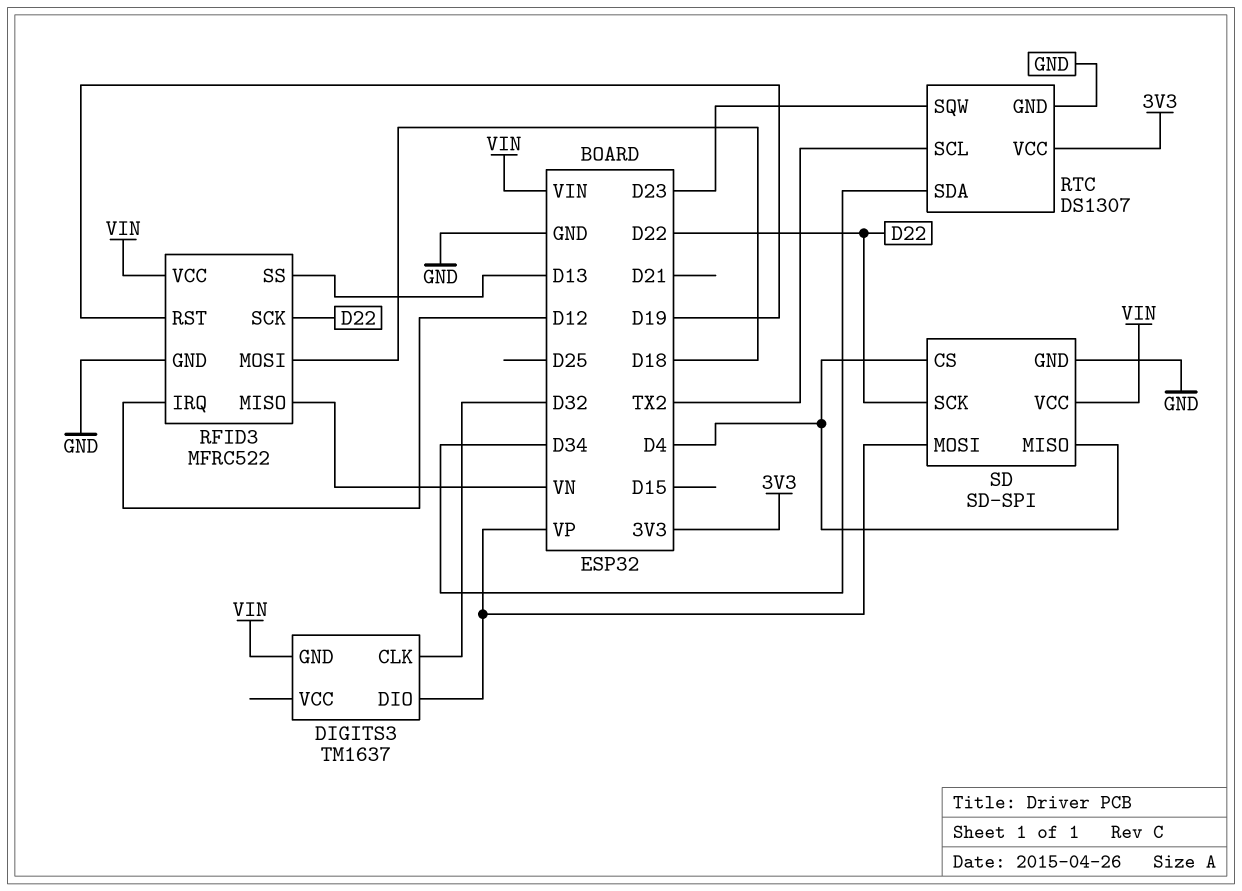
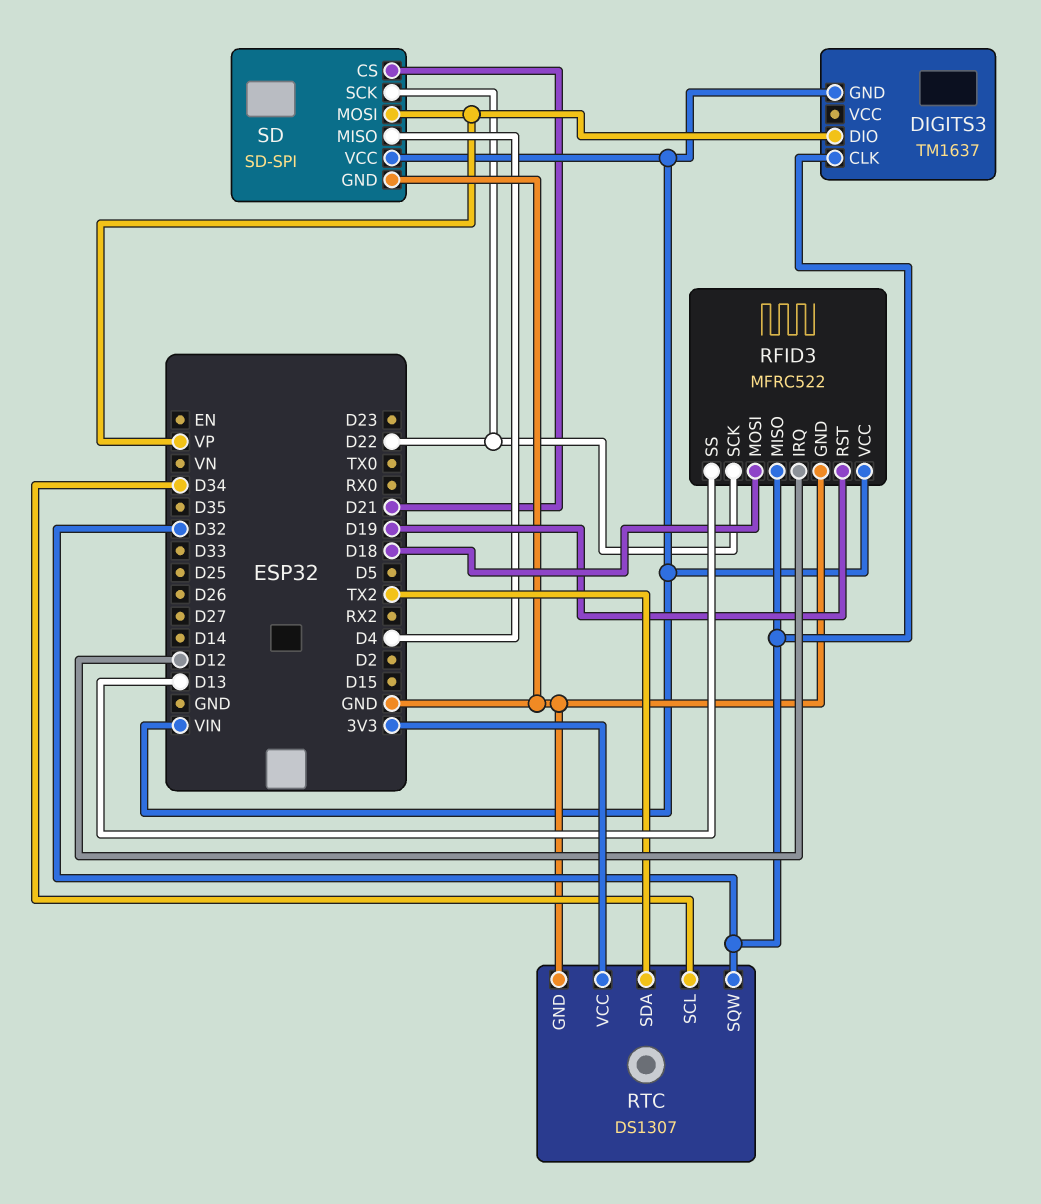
RFID3 pin MISO: VN -> D32
RTC pin SCL: TX2 -> D34
RTC pin SDA: D34 -> TX2
RTC pin SQW: D23 -> D32
SD pin CS: D4 -> D21

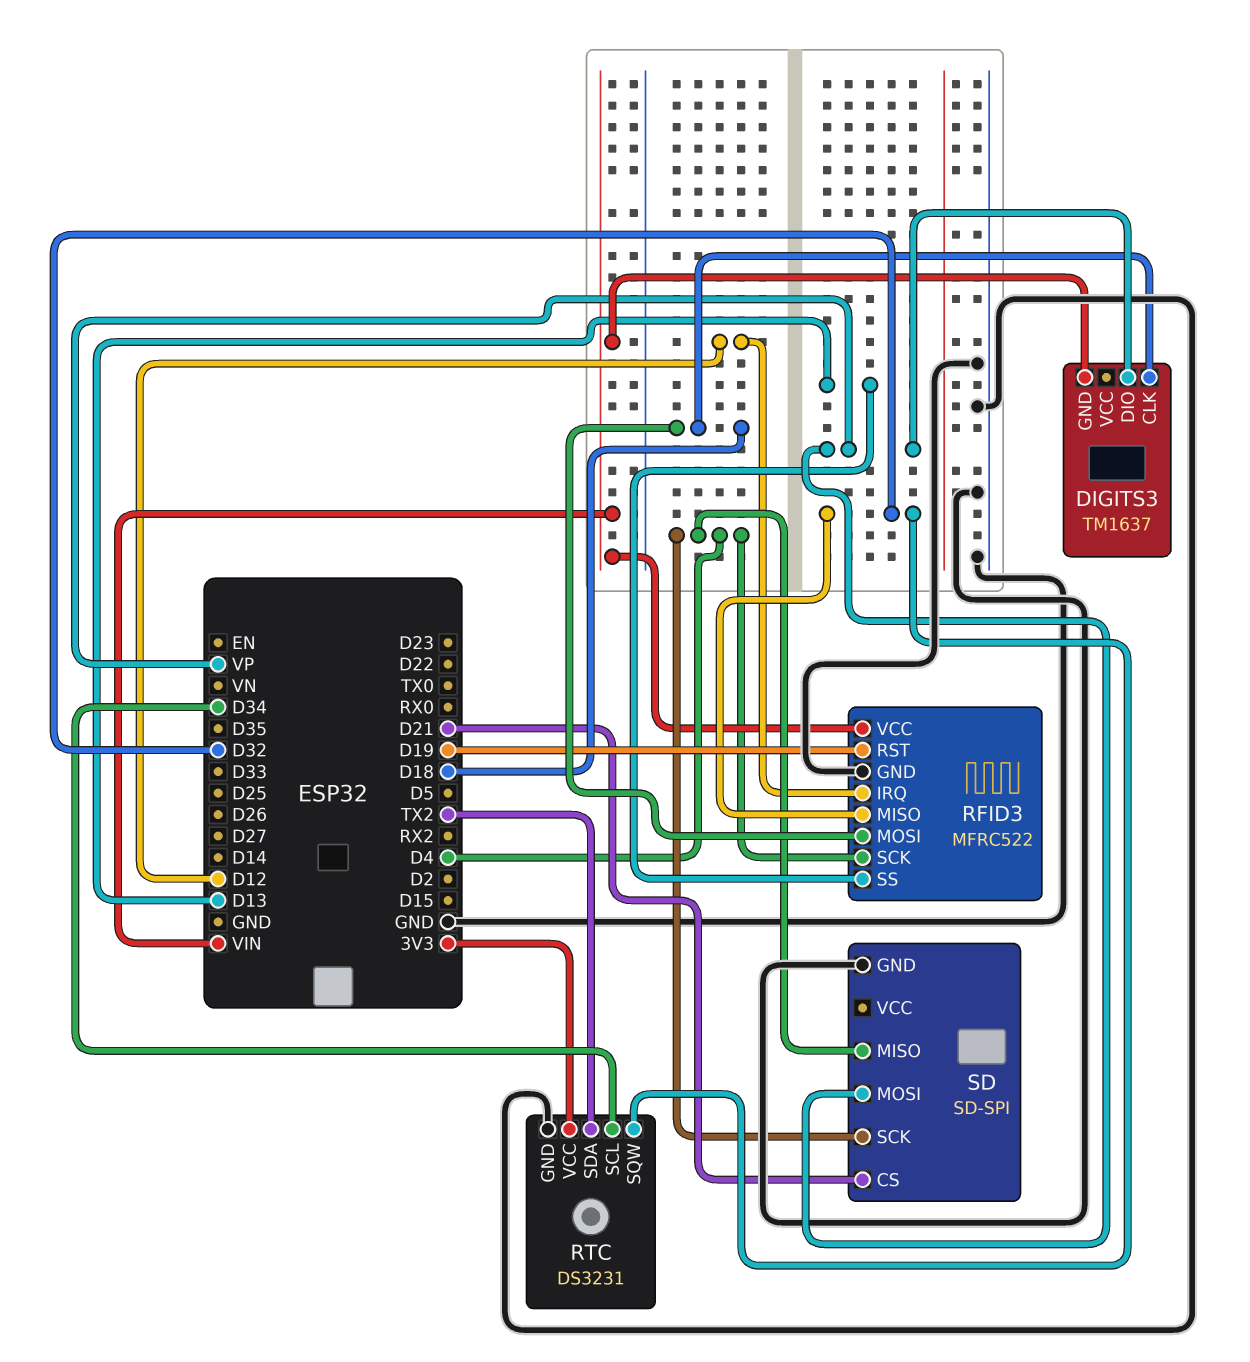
DIGITS3 pin CLK: D32 -> D18
RFID3 pin SCK: D22 -> D4
RTC: DS1307 -> DS3231
SD pin SCK: D22 -> D4
SD pin VCC: VIN -> none

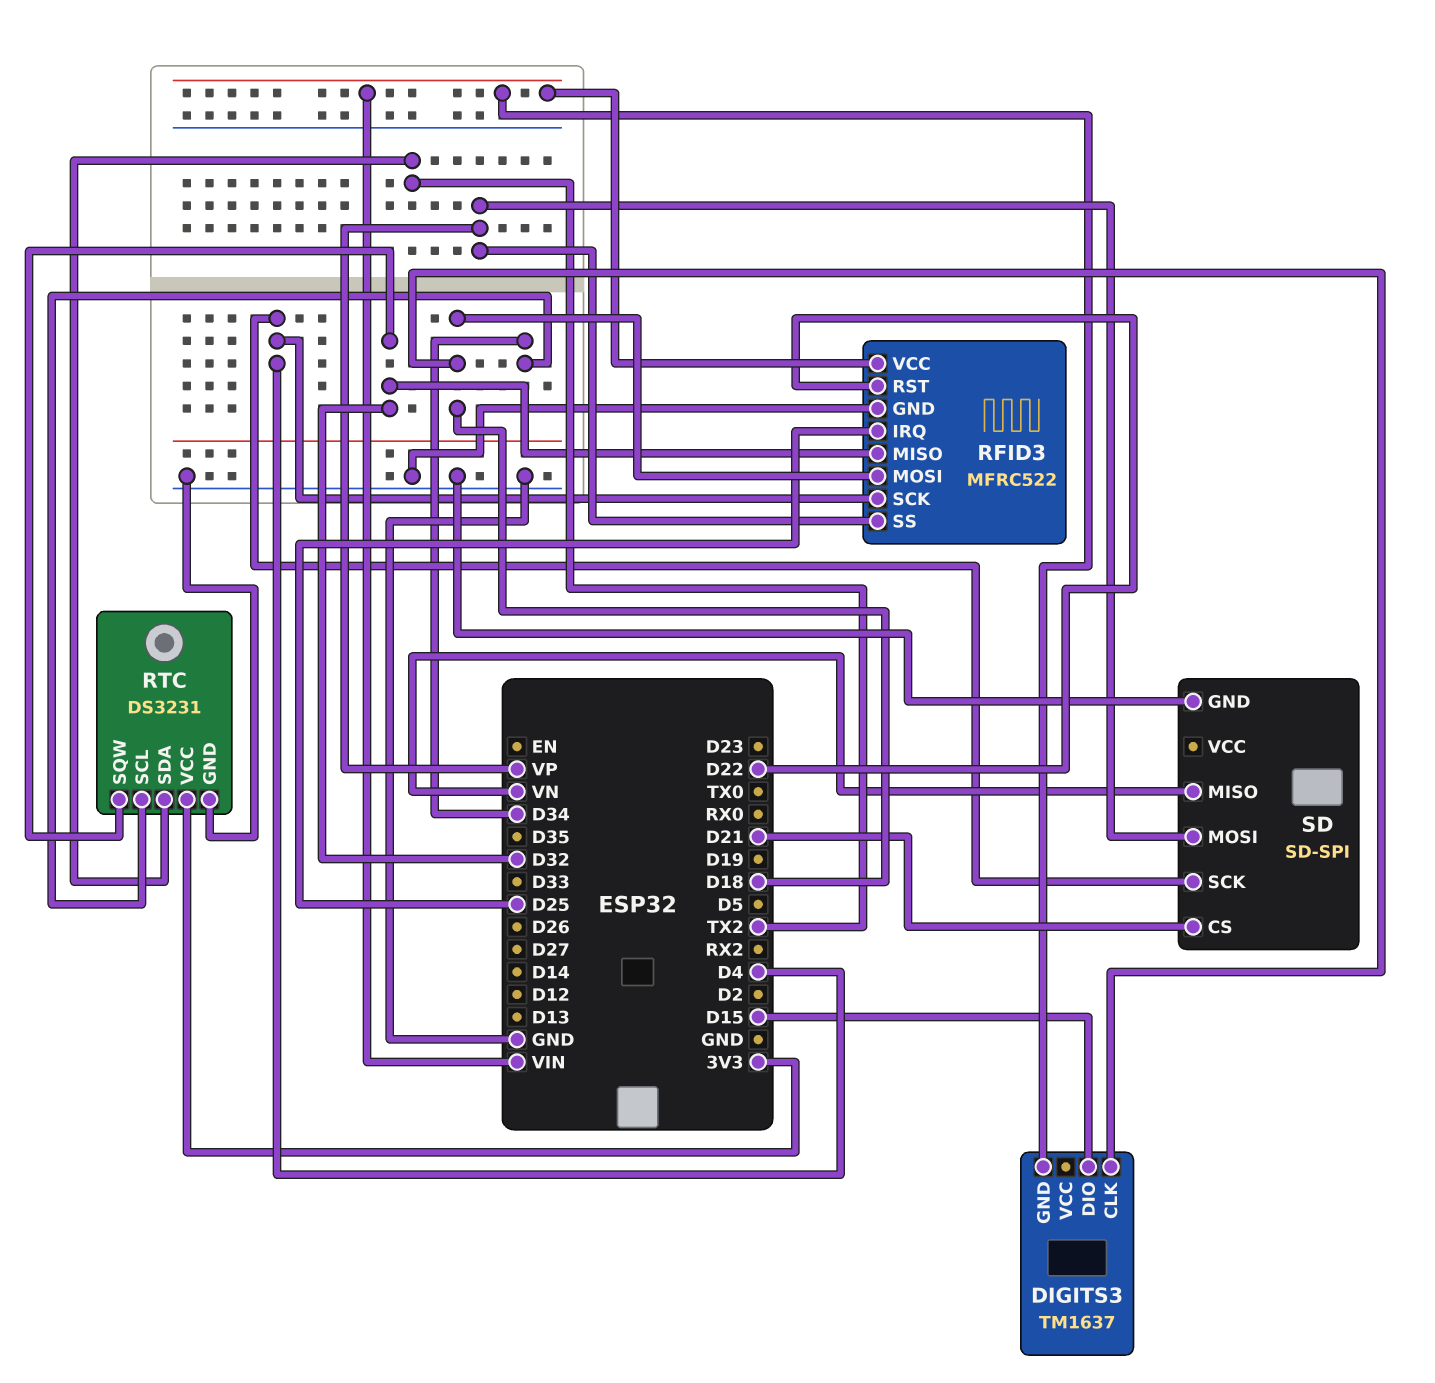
DIGITS3 pin DIO: VP -> D15
RFID3 pin IRQ: D12 -> D25
RFID3 pin RST: D19 -> D22
RFID3 pin SS: D13 -> VP
SD pin MISO: D4 -> VN

